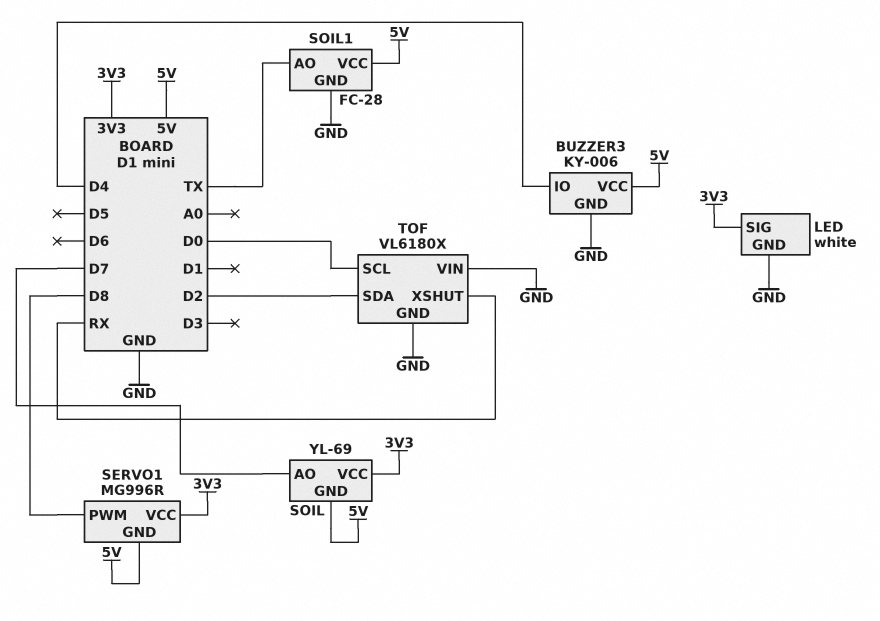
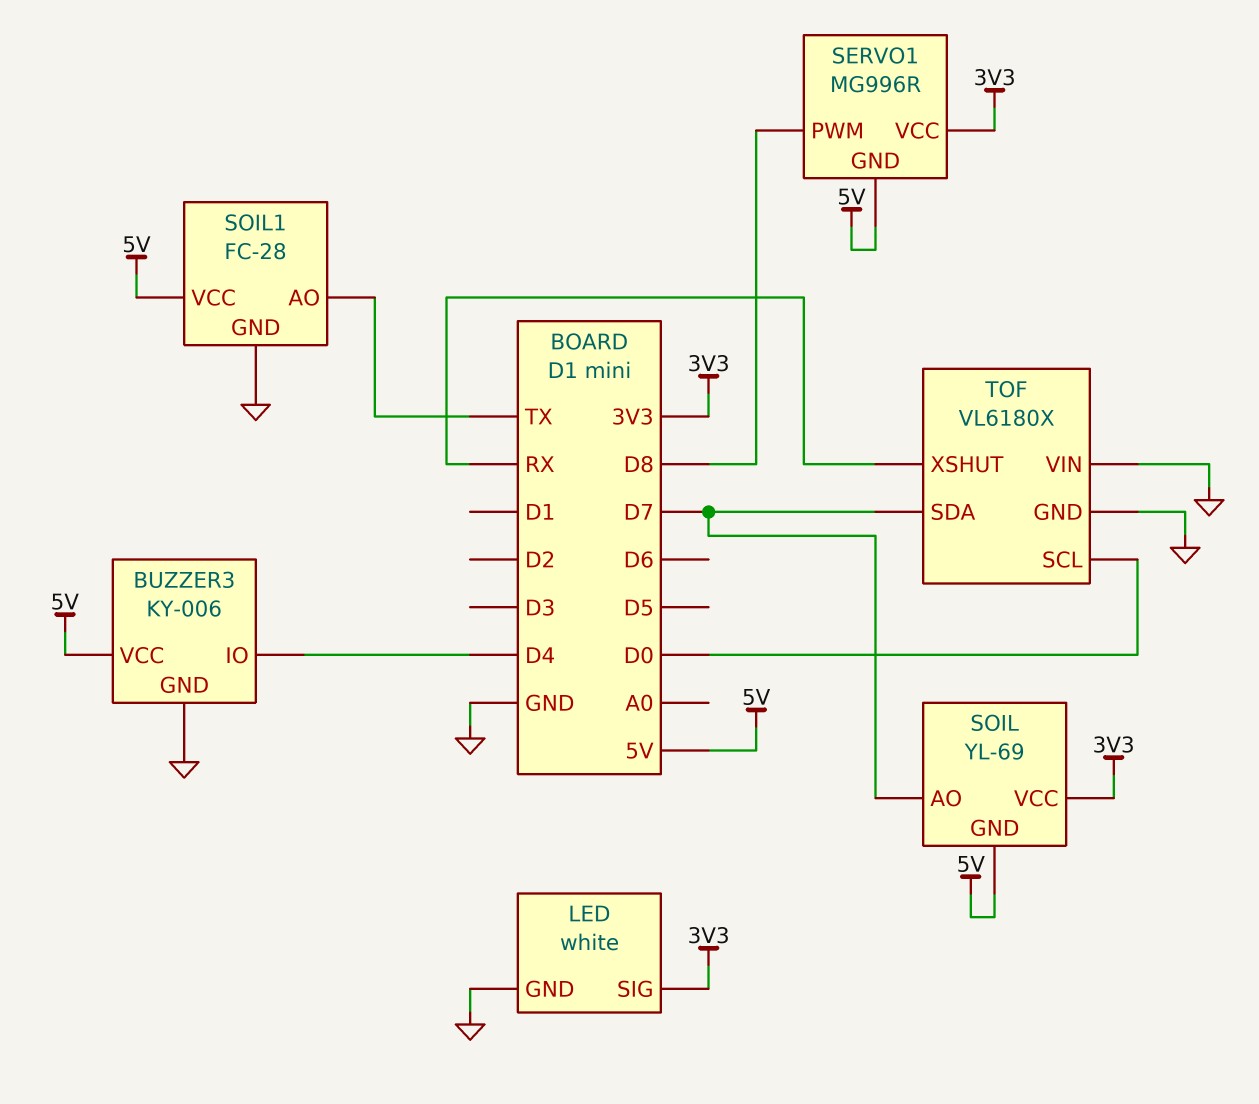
TOF pin SDA: D2 -> D7

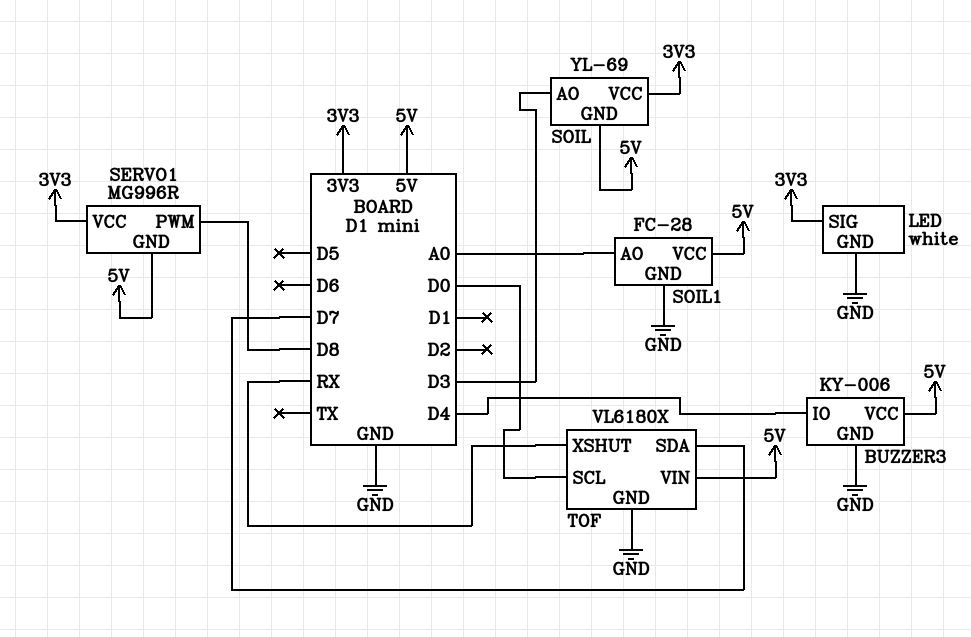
SOIL pin AO: D7 -> D3
SOIL1 pin AO: TX -> A0
TOF pin VIN: GND -> 5V

